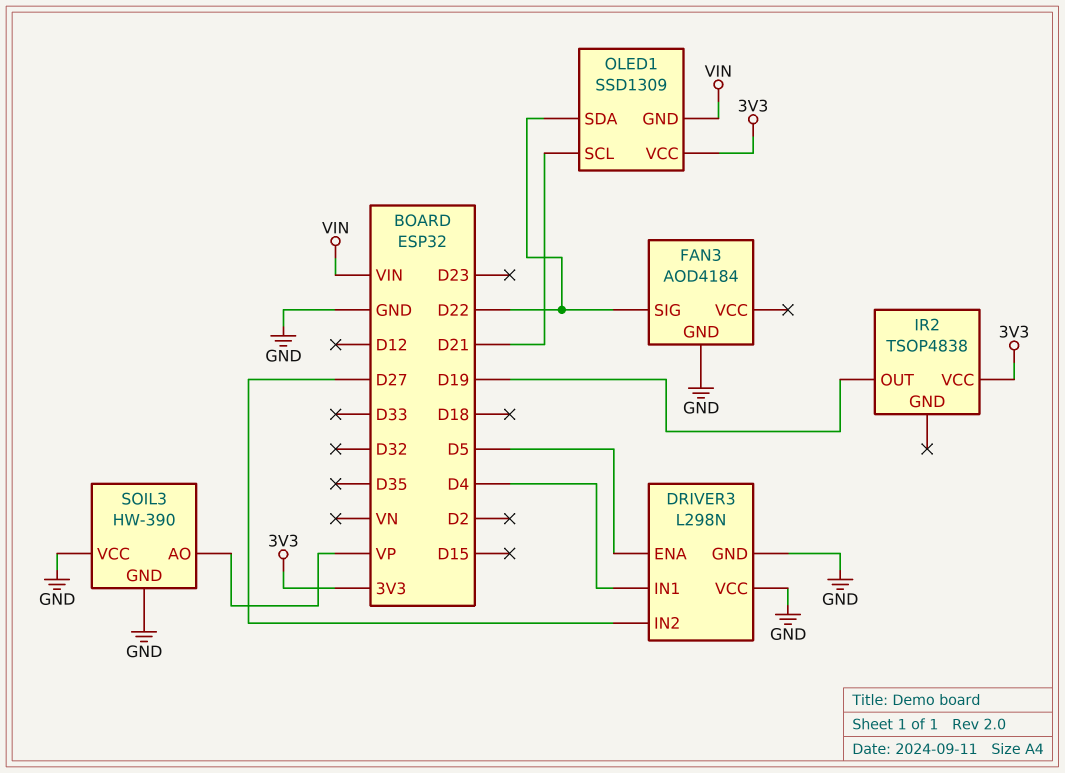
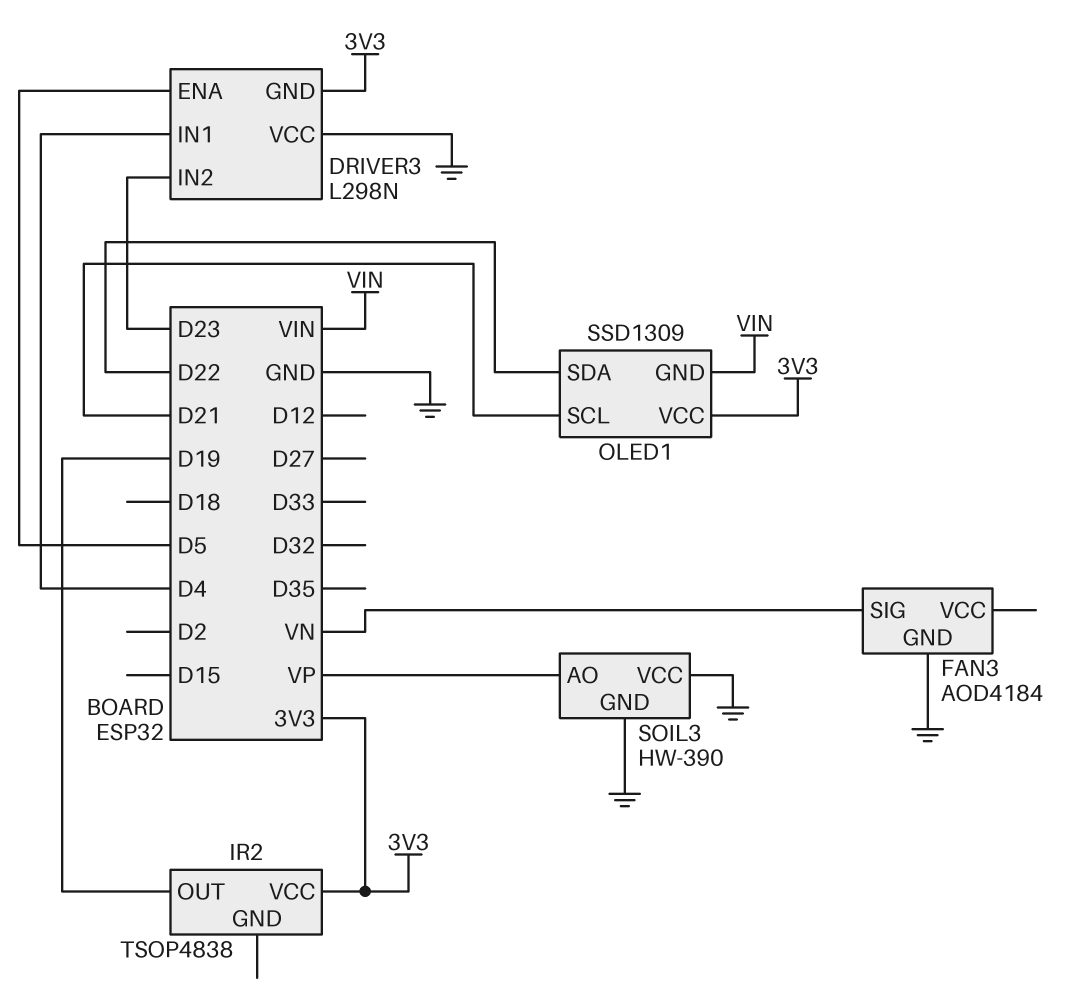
DRIVER3 pin GND: GND -> 3V3
DRIVER3 pin IN2: D27 -> D23
FAN3 pin SIG: D22 -> VN

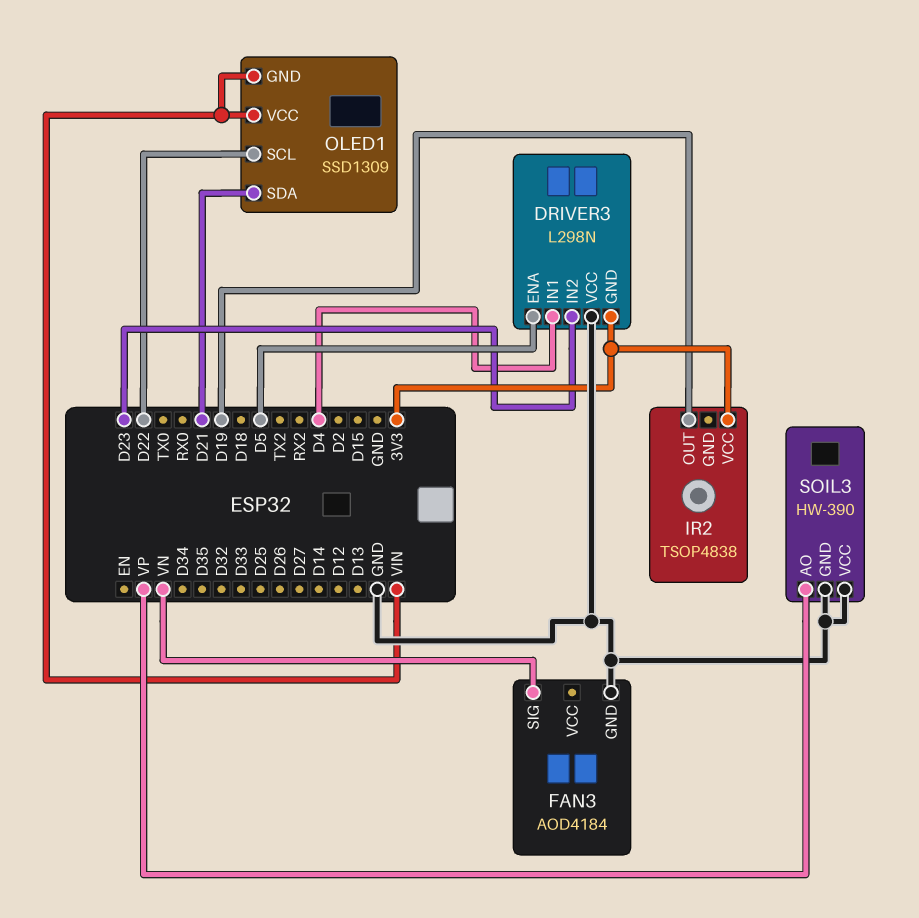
OLED1 pin SCL: D21 -> D22
OLED1 pin SDA: D22 -> D21
OLED1 pin VCC: 3V3 -> VIN

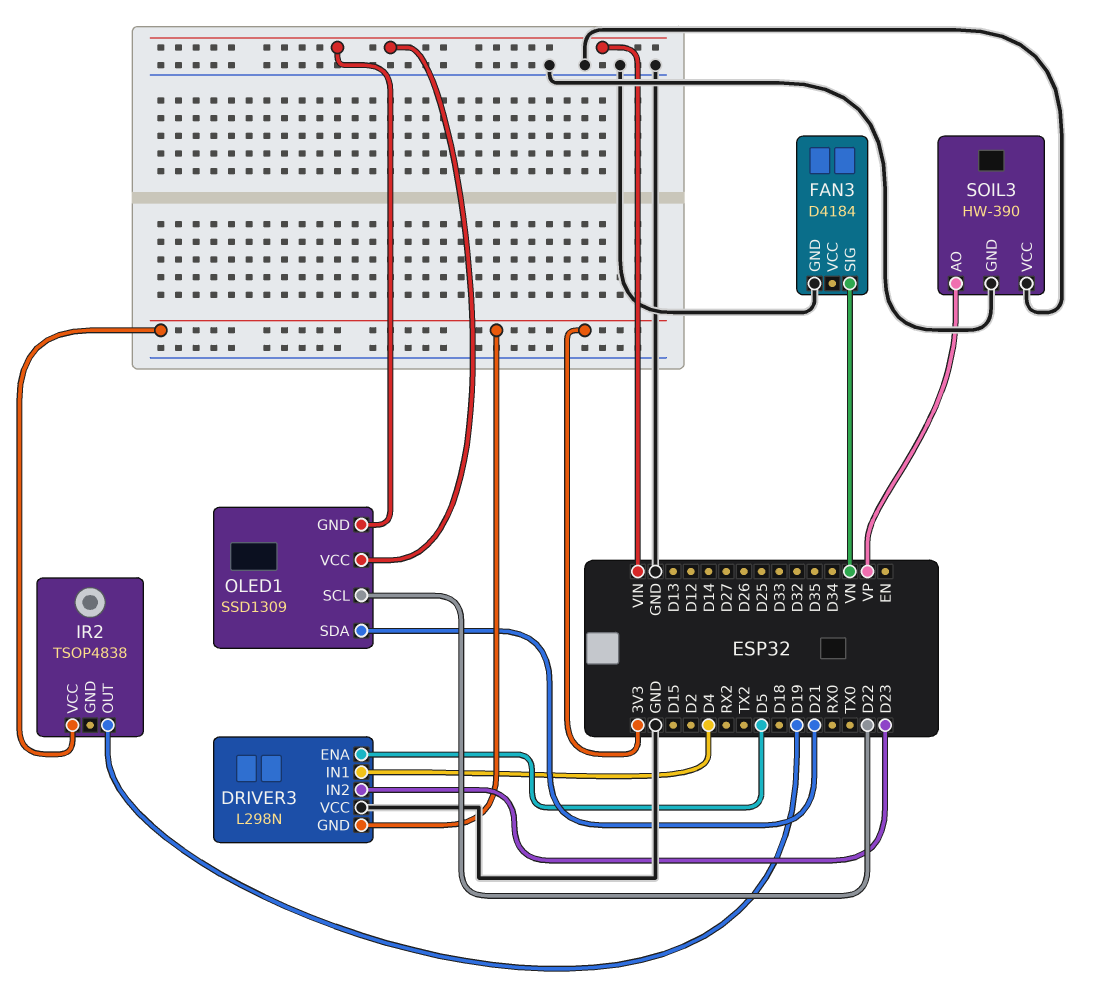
FAN3: AOD4184 -> D4184

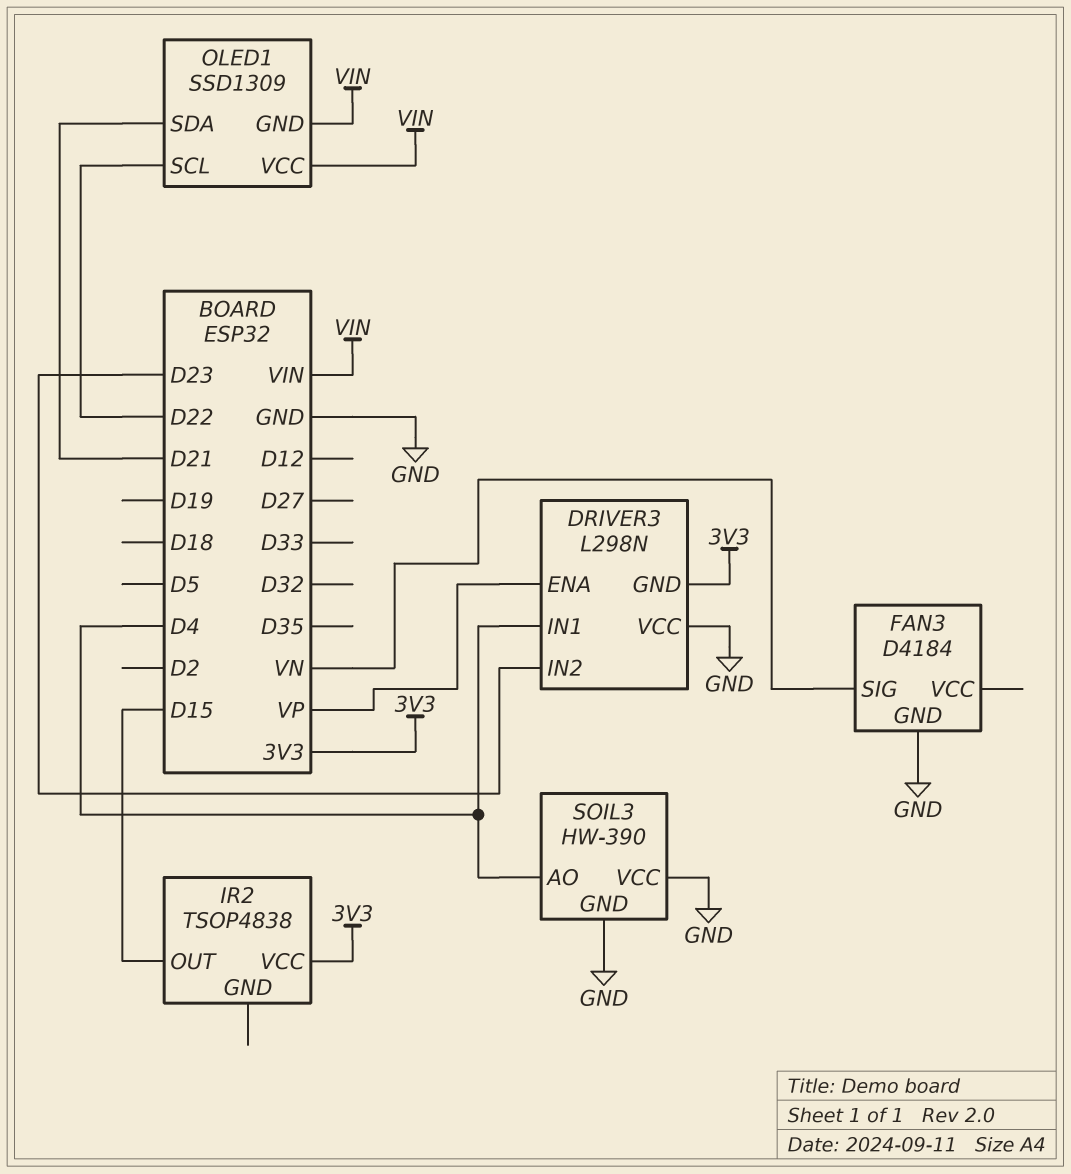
DRIVER3 pin ENA: D5 -> VP
IR2 pin OUT: D19 -> D15
SOIL3 pin AO: VP -> D4

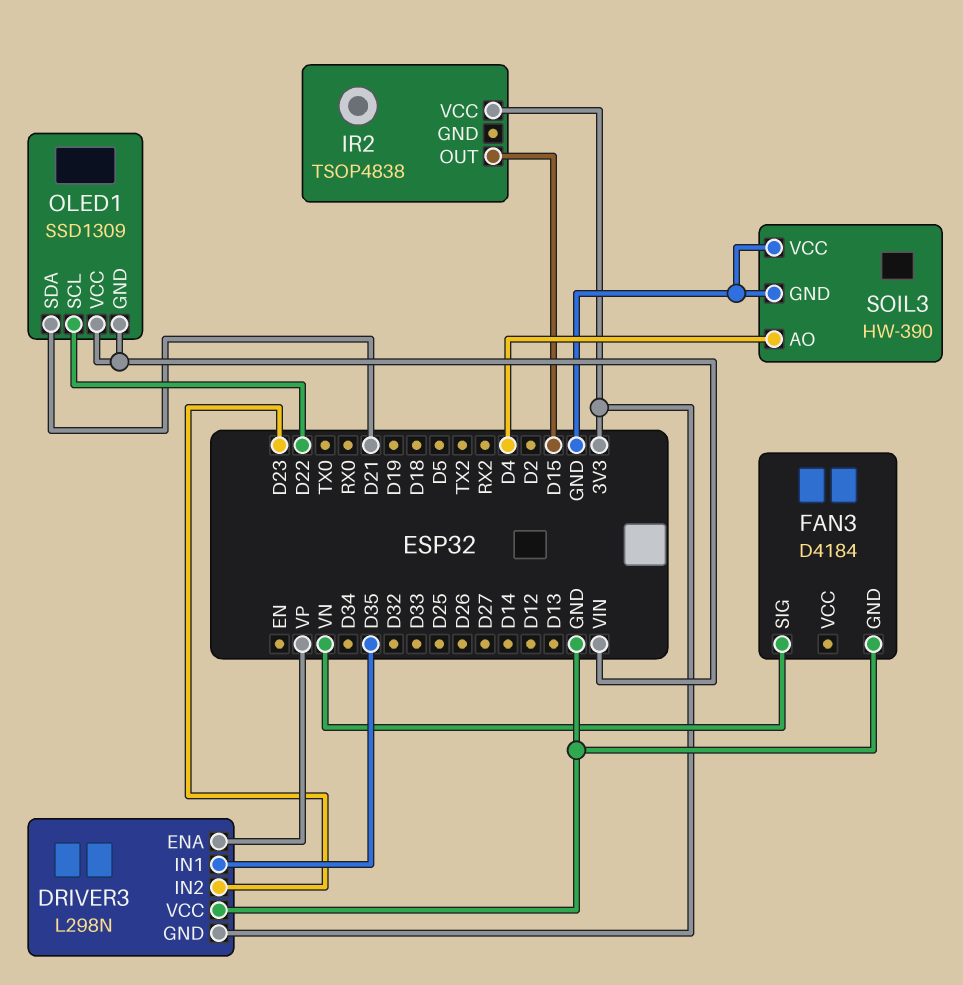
DRIVER3 pin IN1: D4 -> D35

